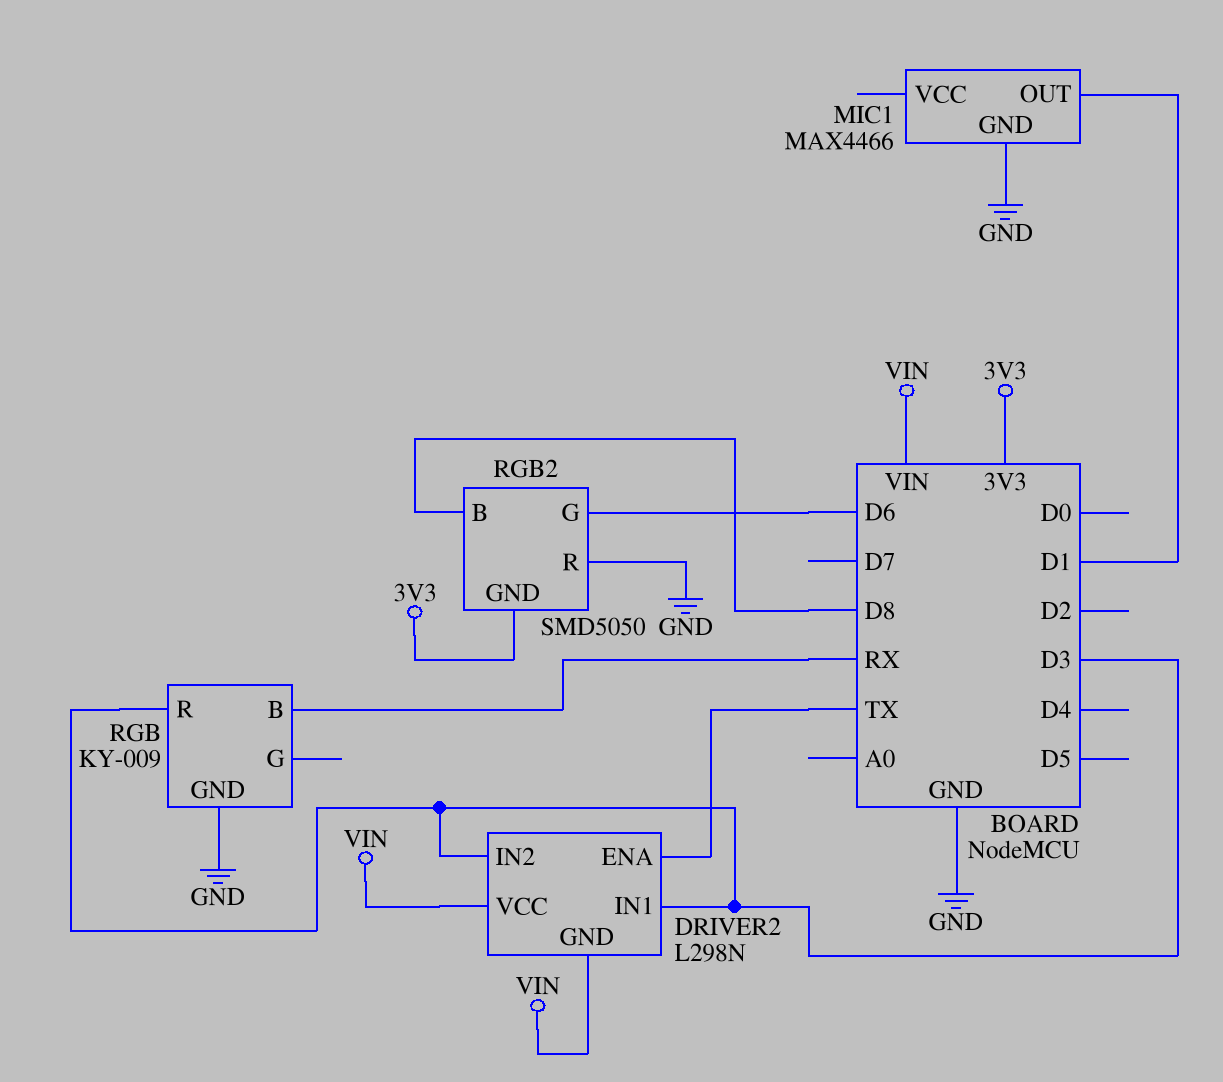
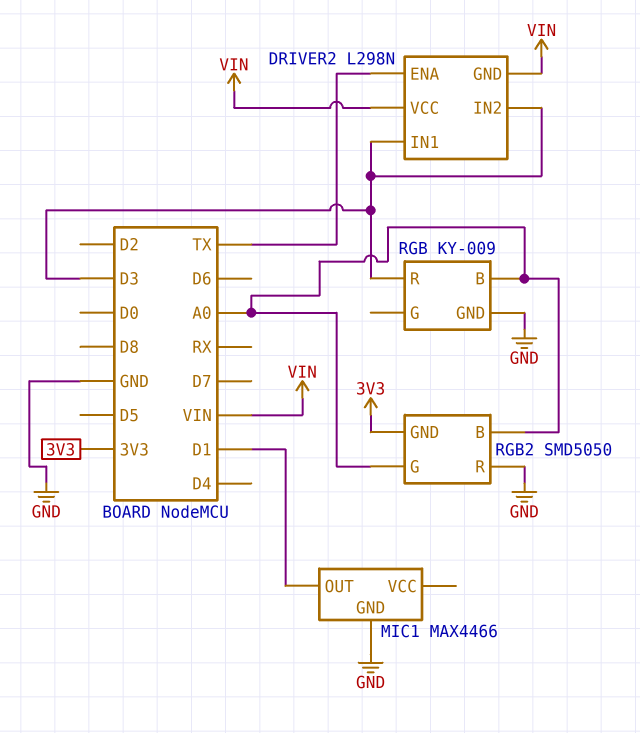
RGB pin B: RX -> A0
RGB2 pin B: D8 -> A0
RGB2 pin G: D6 -> A0

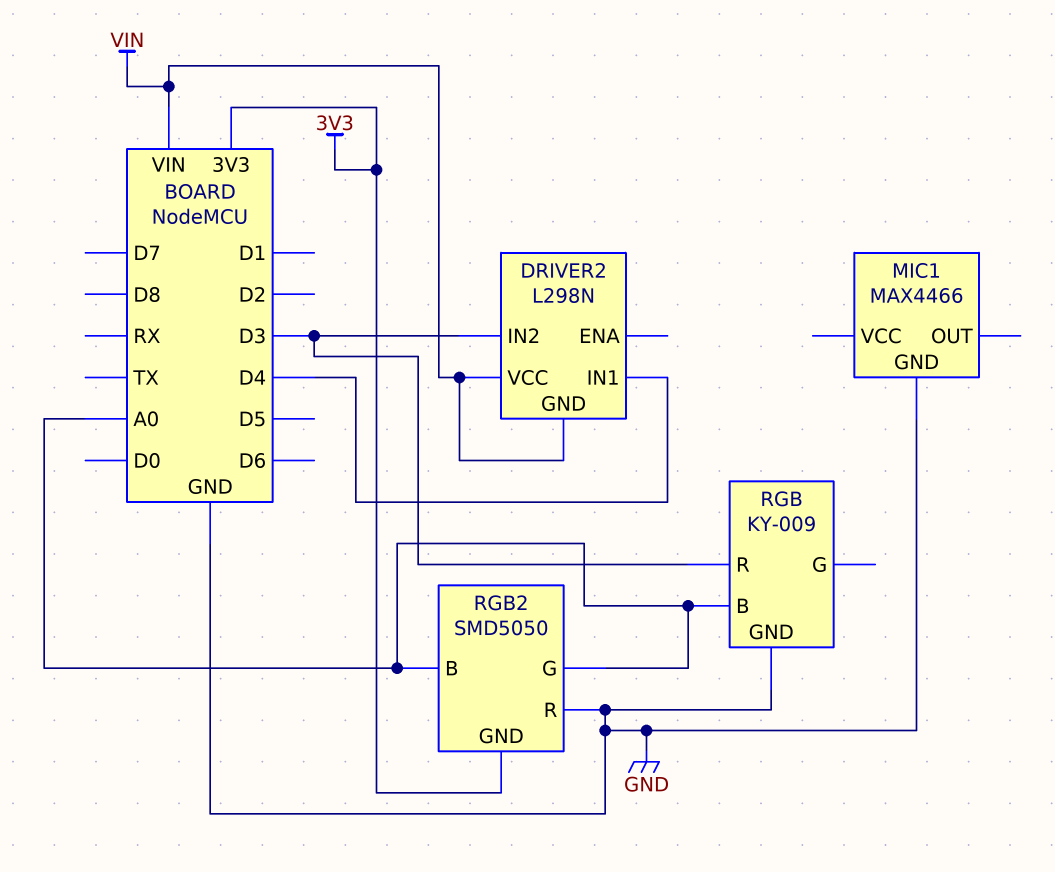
DRIVER2 pin ENA: TX -> none
DRIVER2 pin IN1: D3 -> D4
MIC1 pin OUT: D1 -> none

